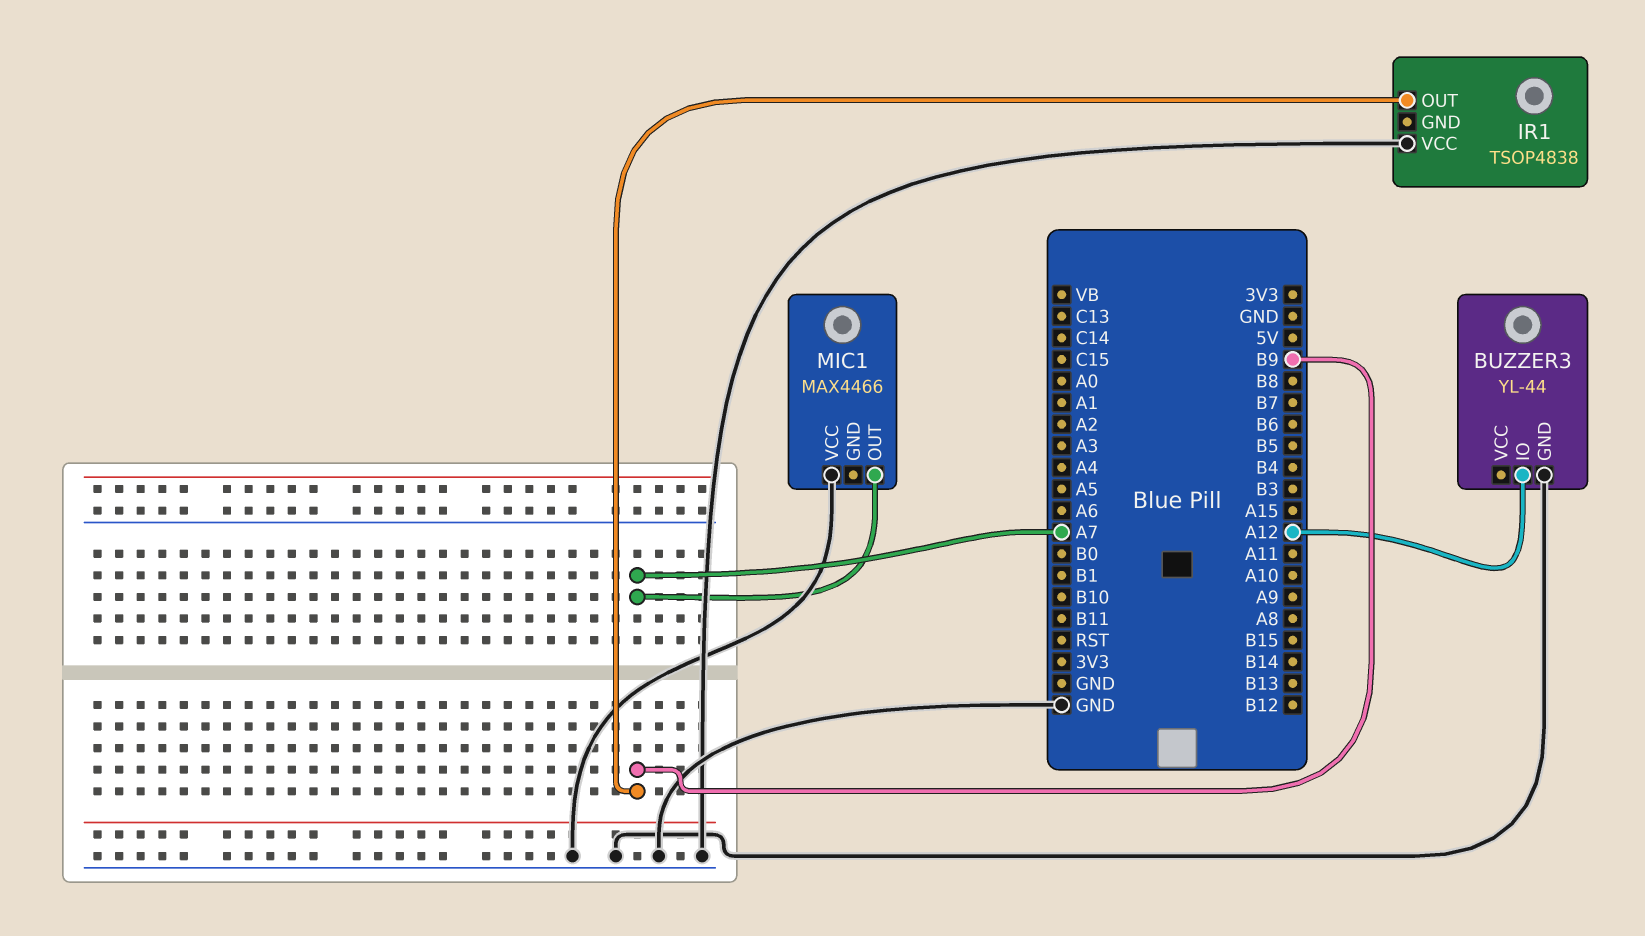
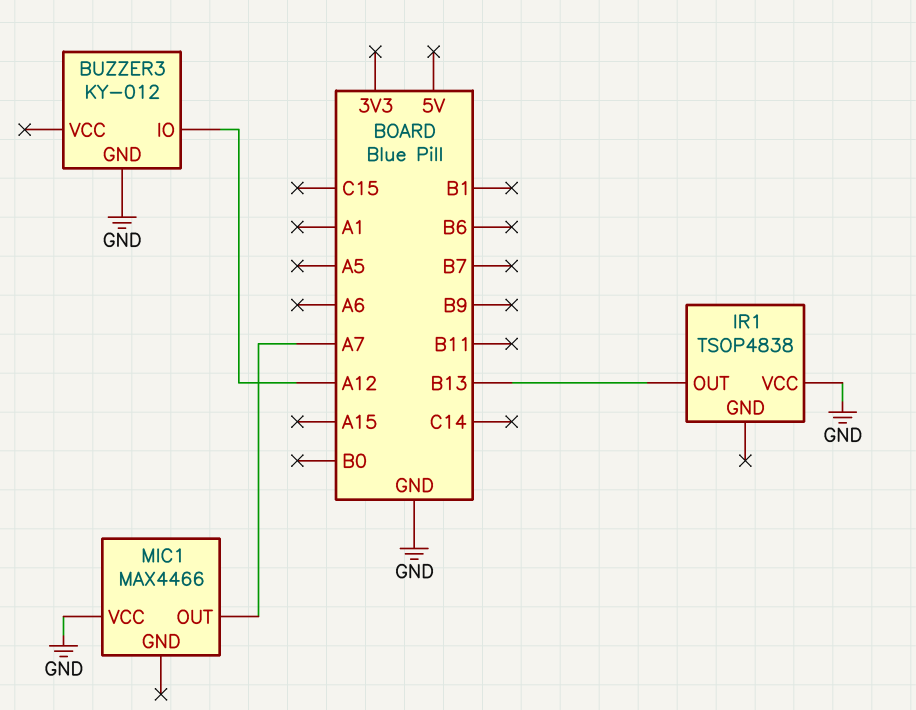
BUZZER3: YL-44 -> KY-012
IR1 pin OUT: B9 -> B13

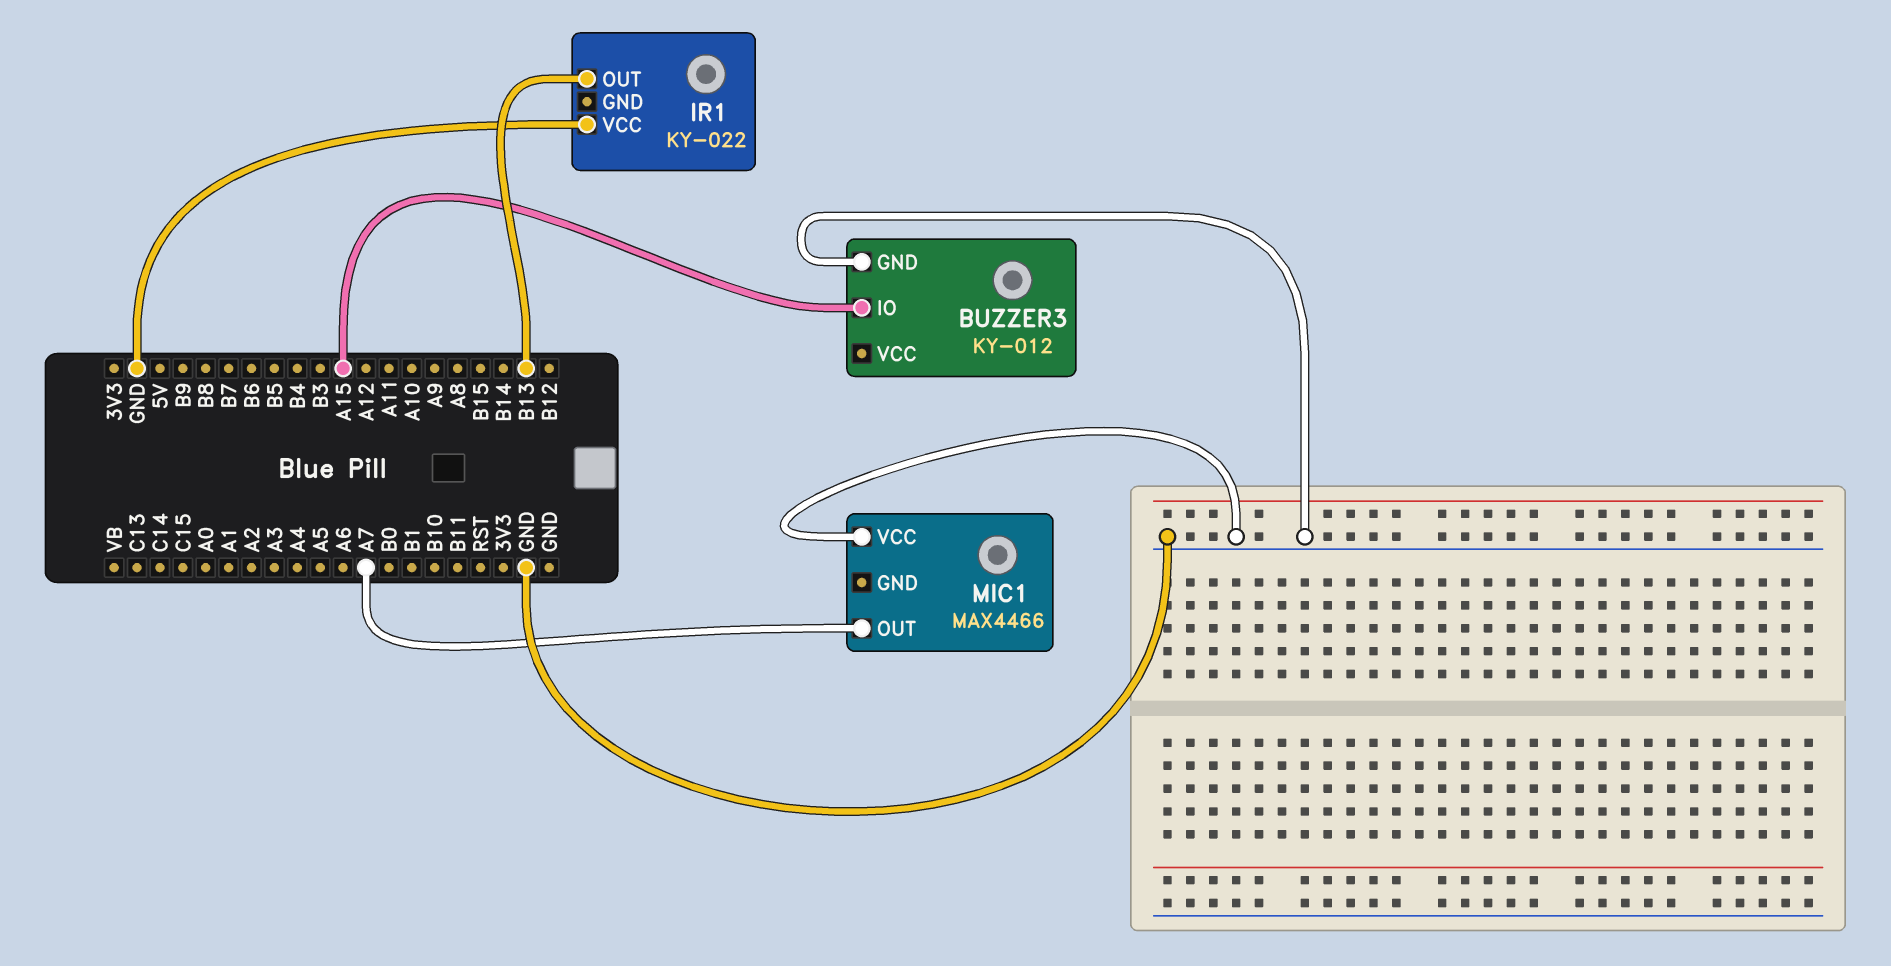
BUZZER3 pin IO: A12 -> A15
IR1: TSOP4838 -> KY-022

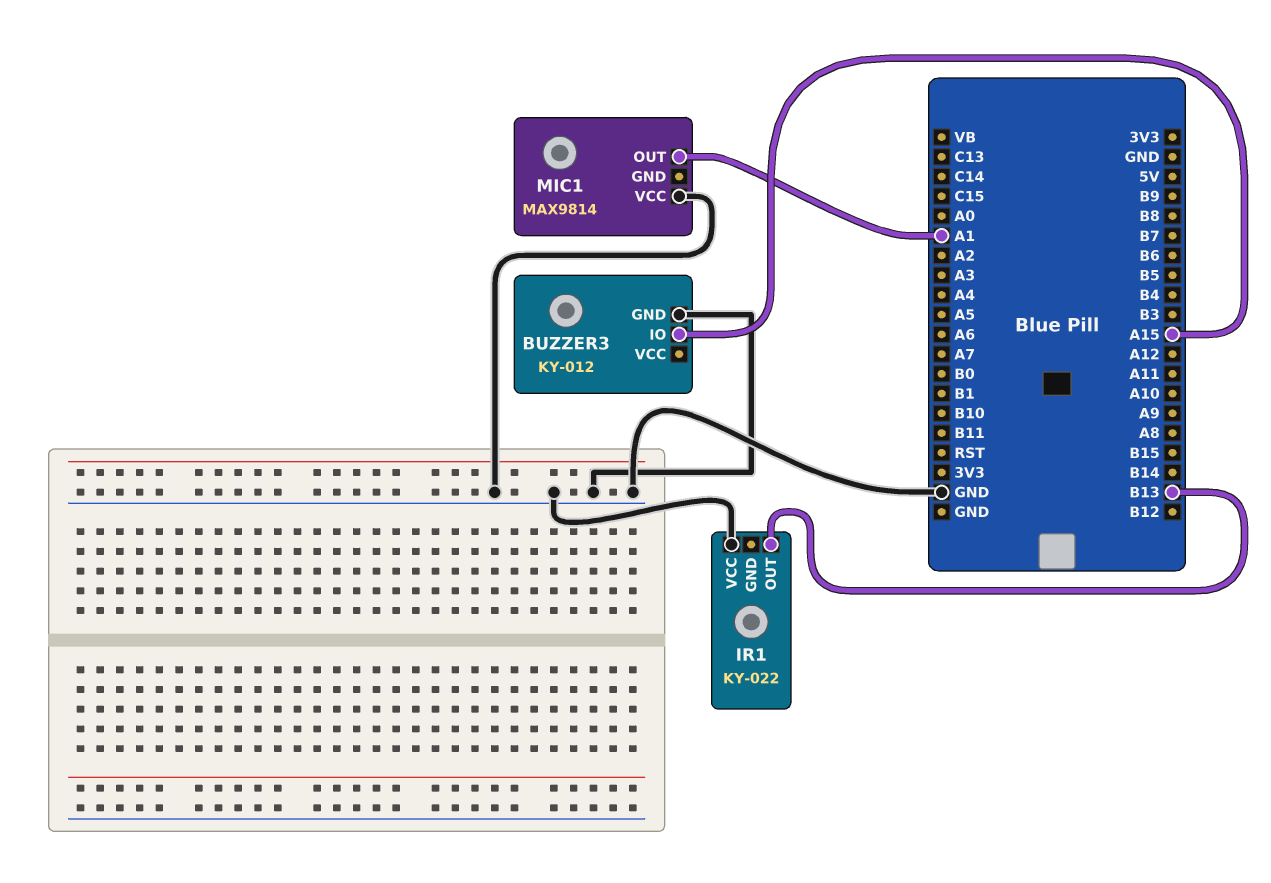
MIC1: MAX4466 -> MAX9814
MIC1 pin OUT: A7 -> A1

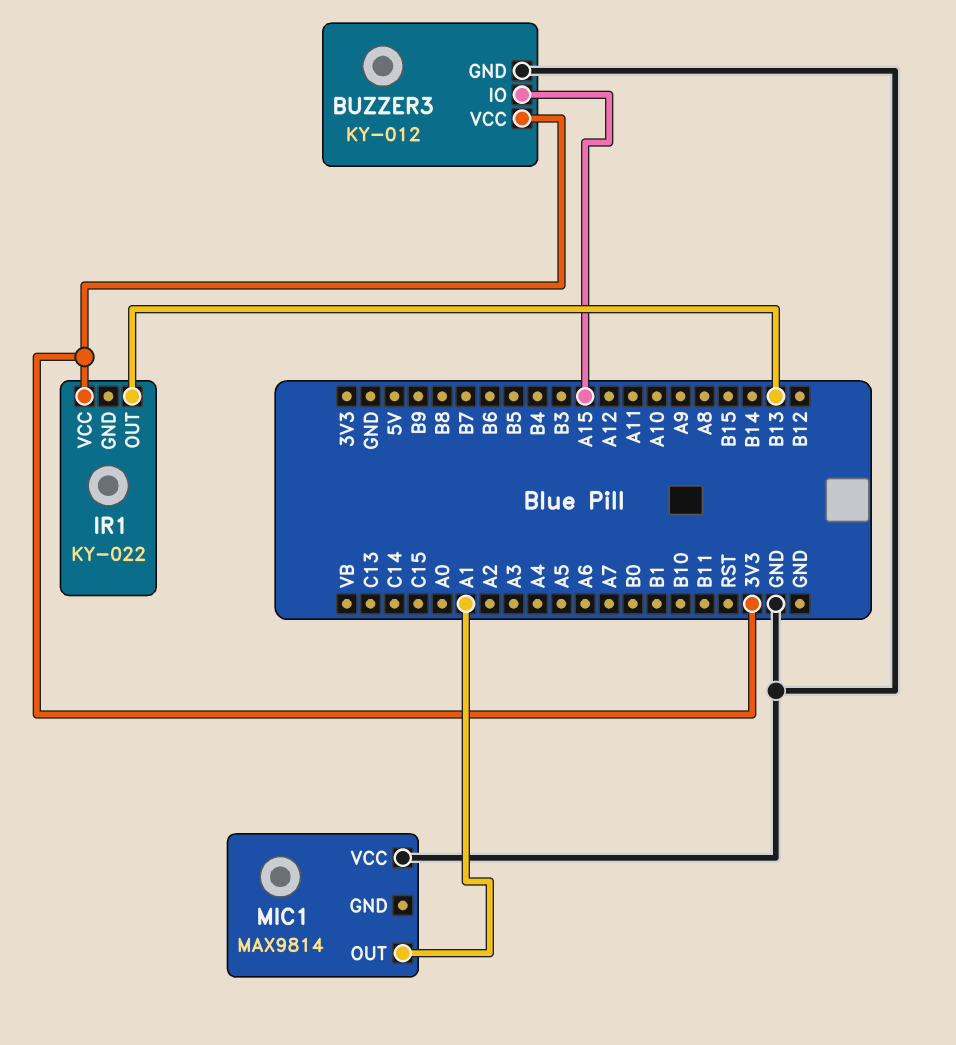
BUZZER3 pin VCC: none -> 3V3
IR1 pin VCC: GND -> 3V3

